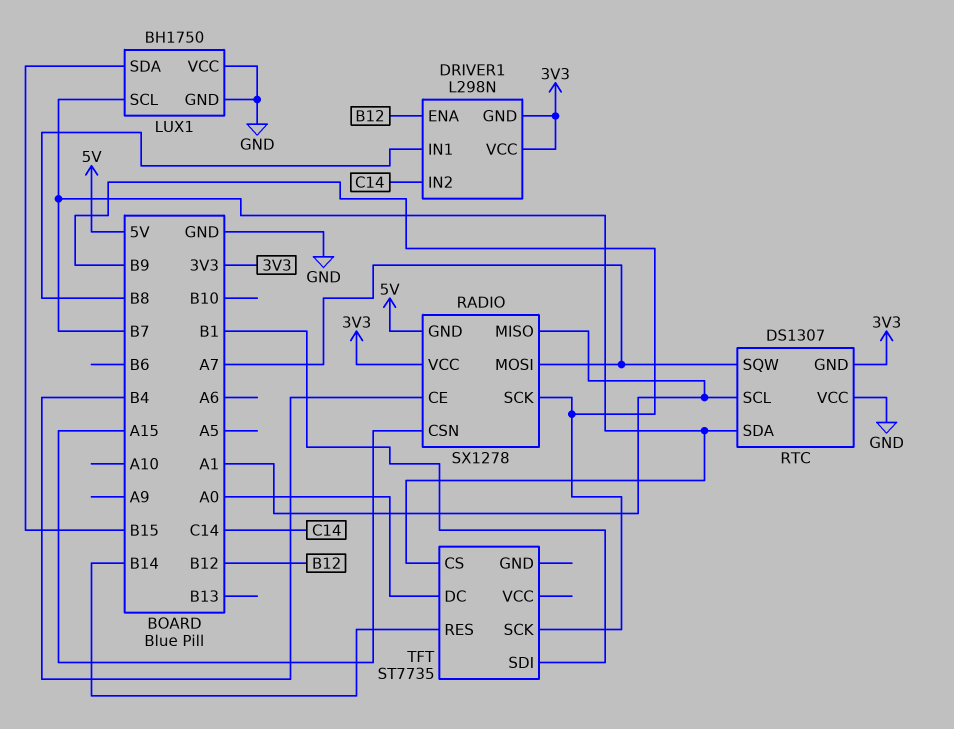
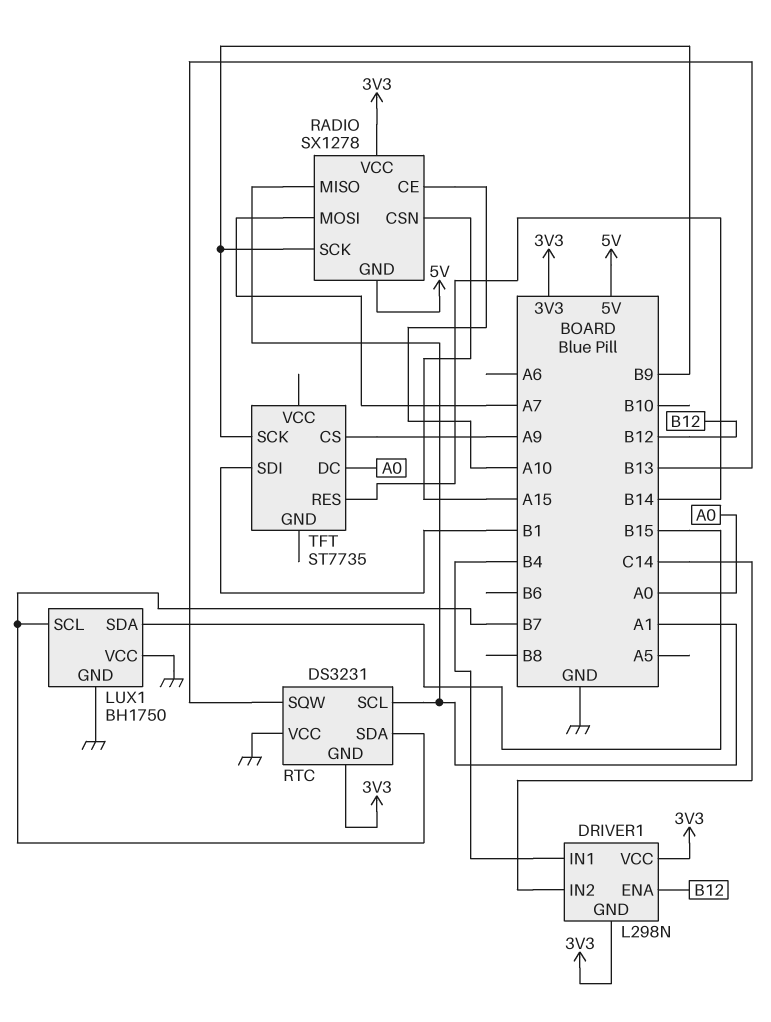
DRIVER1 pin IN1: B8 -> B4
RADIO pin CE: B4 -> A10
RTC: DS1307 -> DS3231
RTC pin SQW: A7 -> B13
TFT pin CS: B7 -> A9

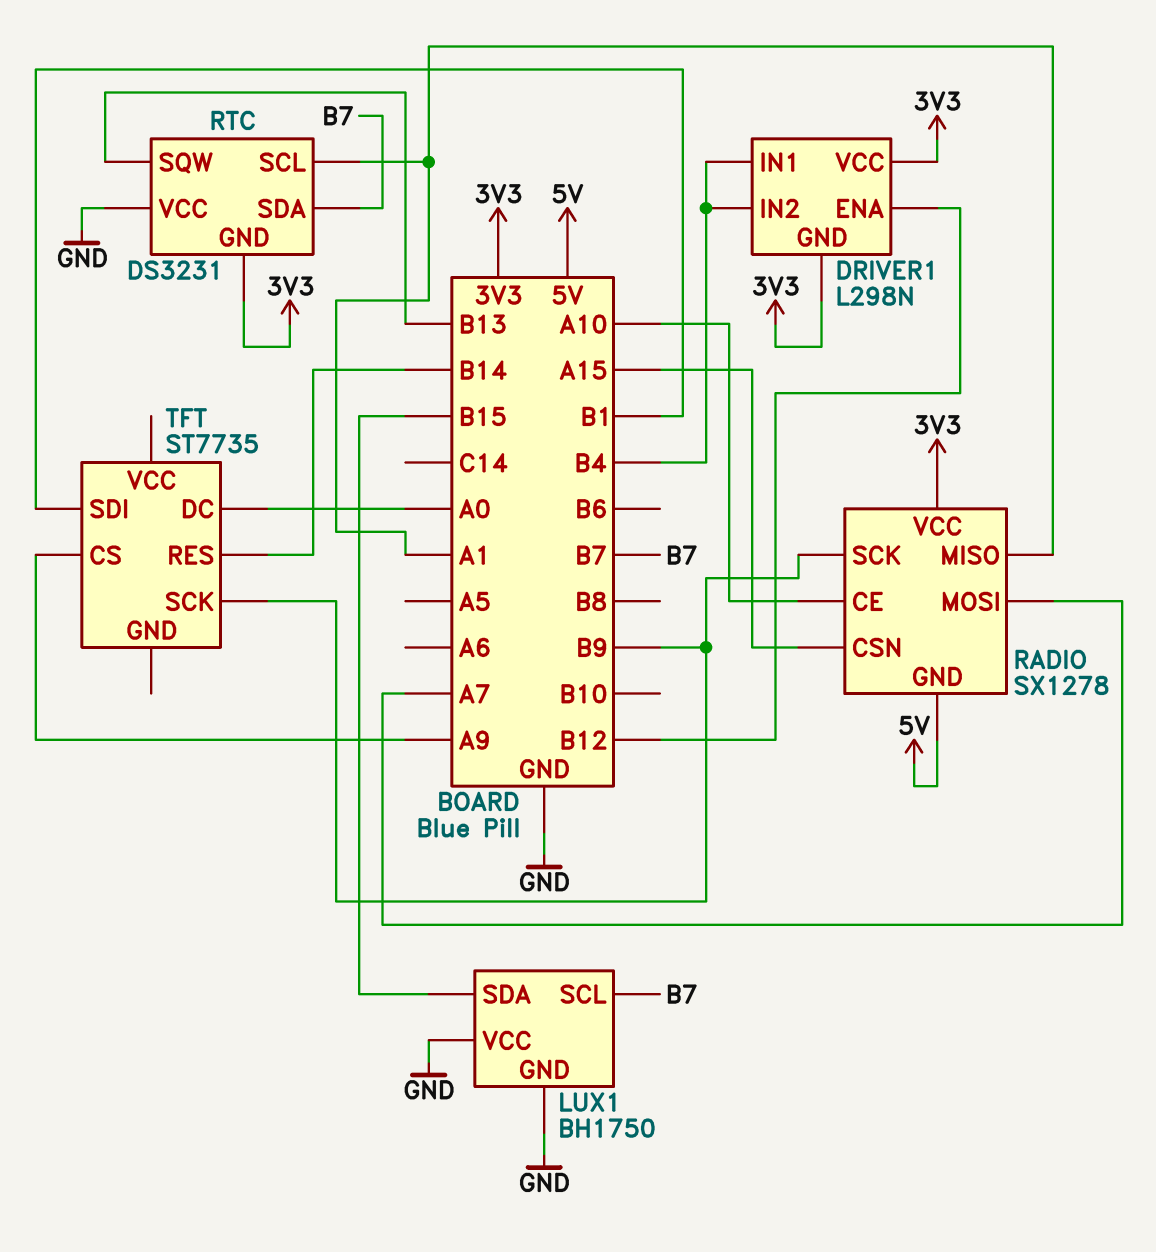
DRIVER1 pin IN2: C14 -> B4

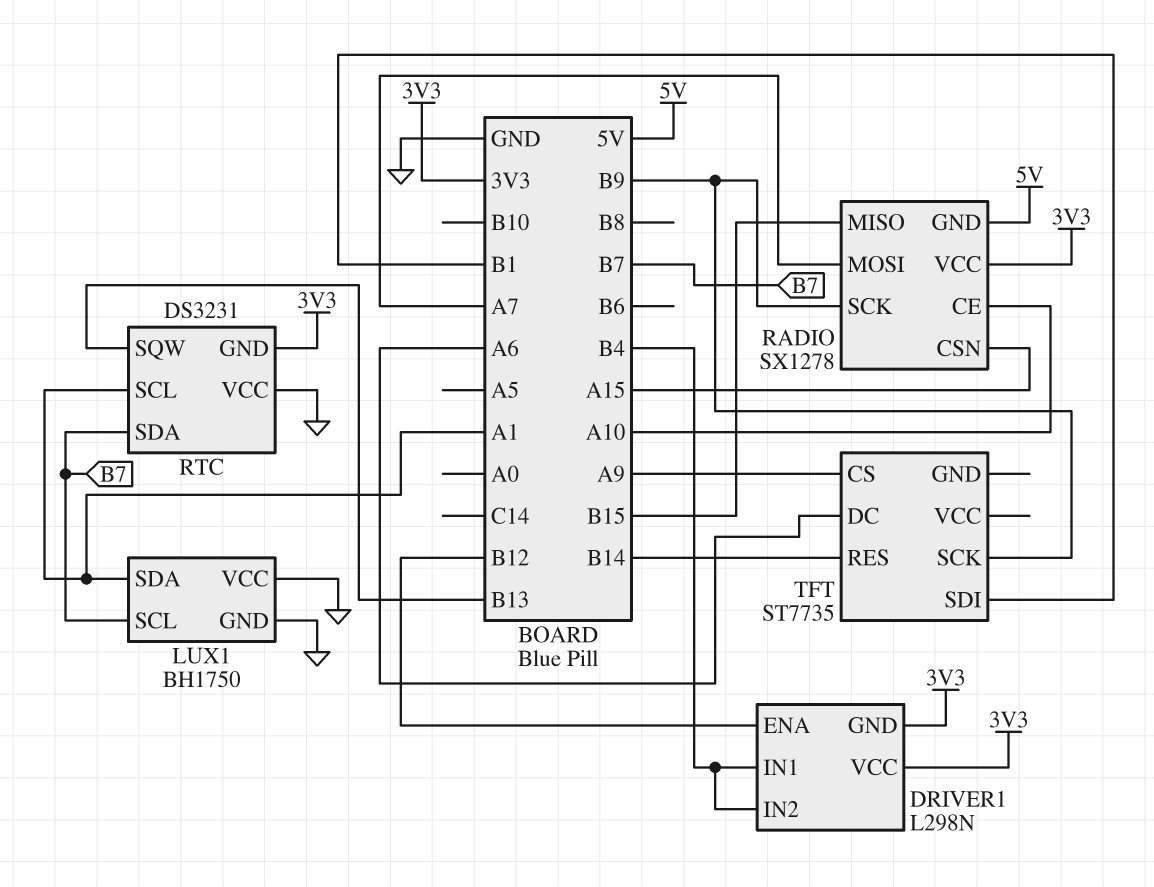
LUX1 pin SDA: B15 -> A1
RADIO pin MISO: A1 -> B15
TFT pin DC: A0 -> A6

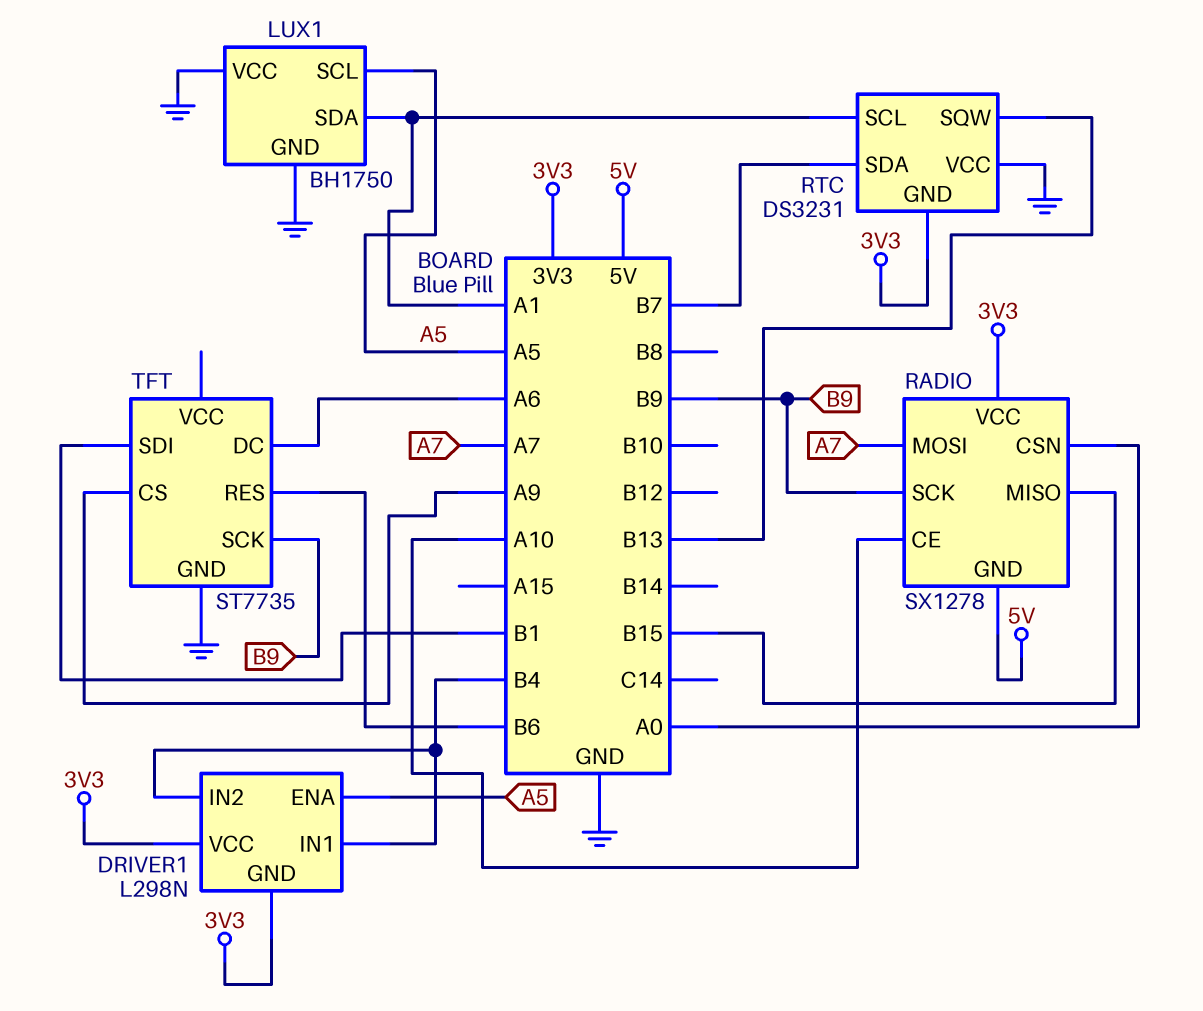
DRIVER1 pin ENA: B12 -> A5
LUX1 pin SCL: B7 -> A5
RADIO pin CSN: A15 -> A0
TFT pin GND: none -> GND
TFT pin RES: B14 -> B6

